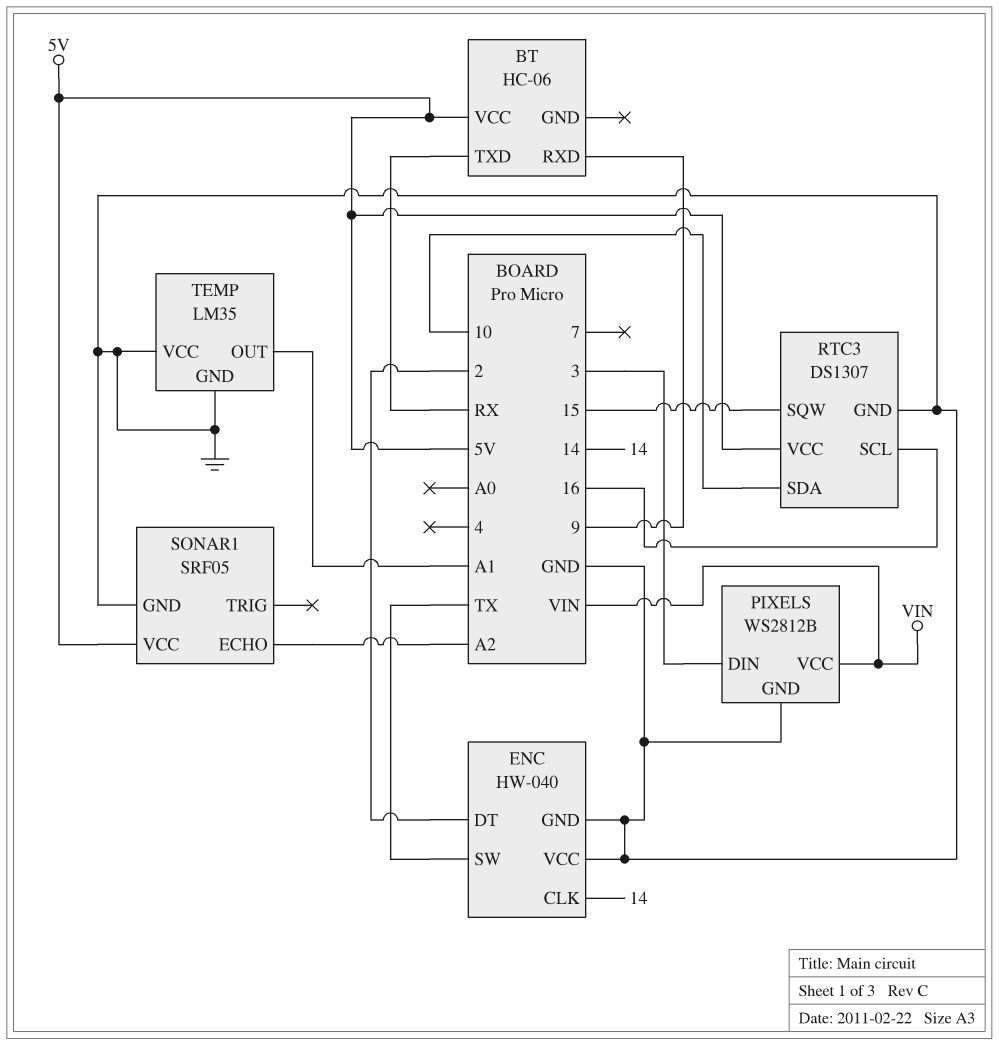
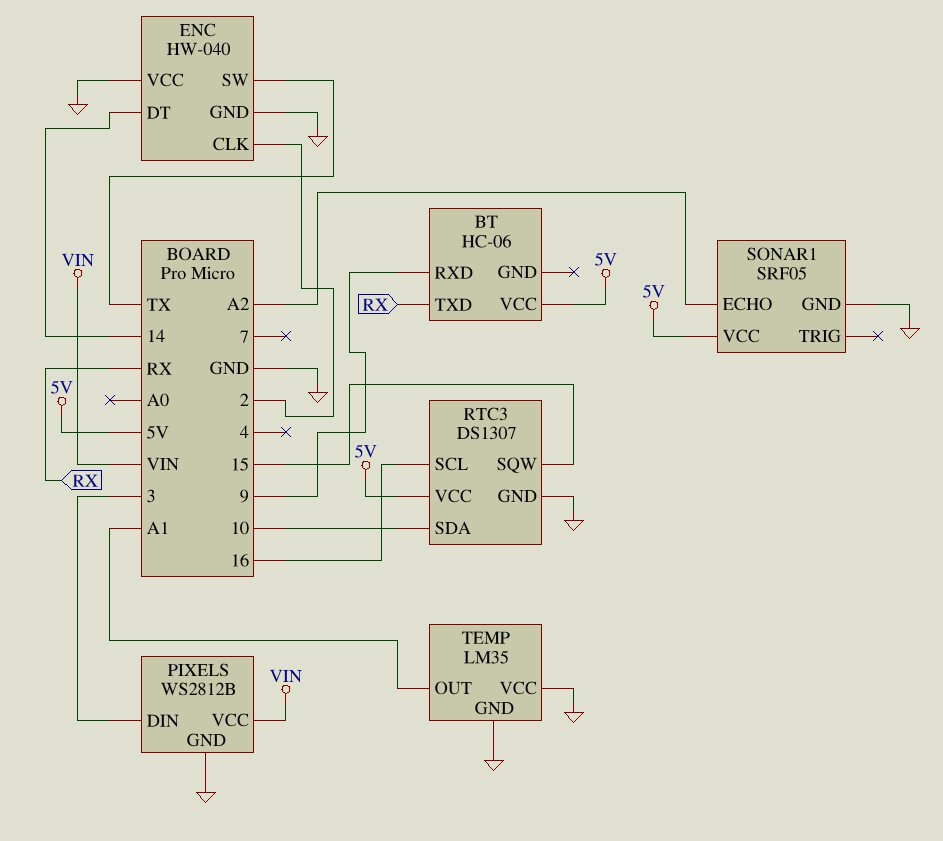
ENC pin CLK: 14 -> 2
ENC pin DT: 2 -> 14

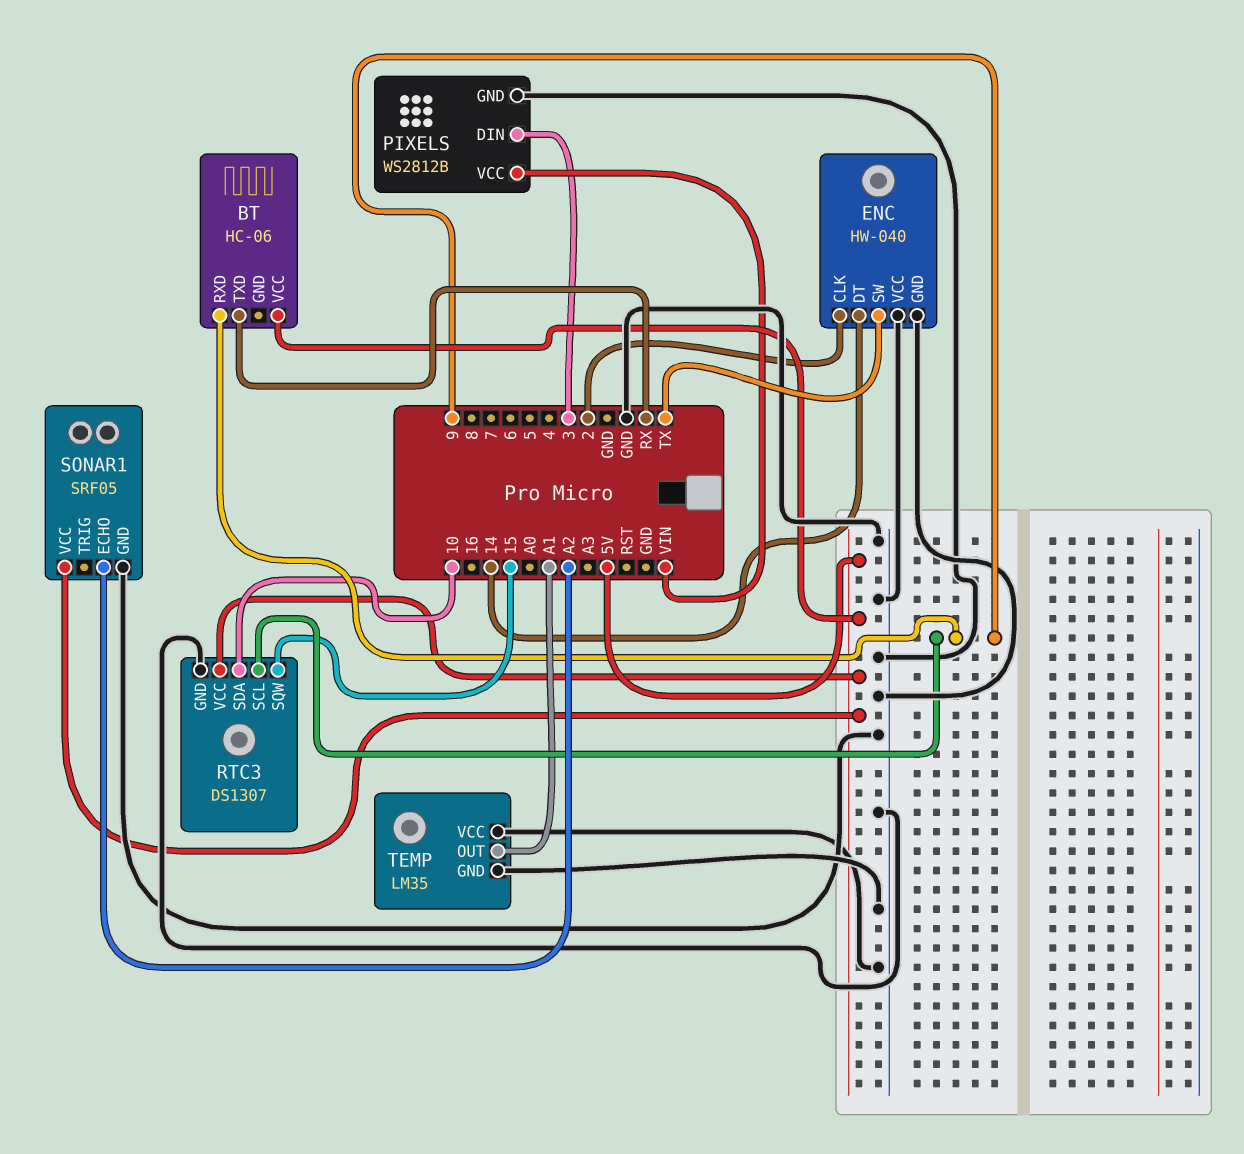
RTC3 pin SCL: 16 -> 9

